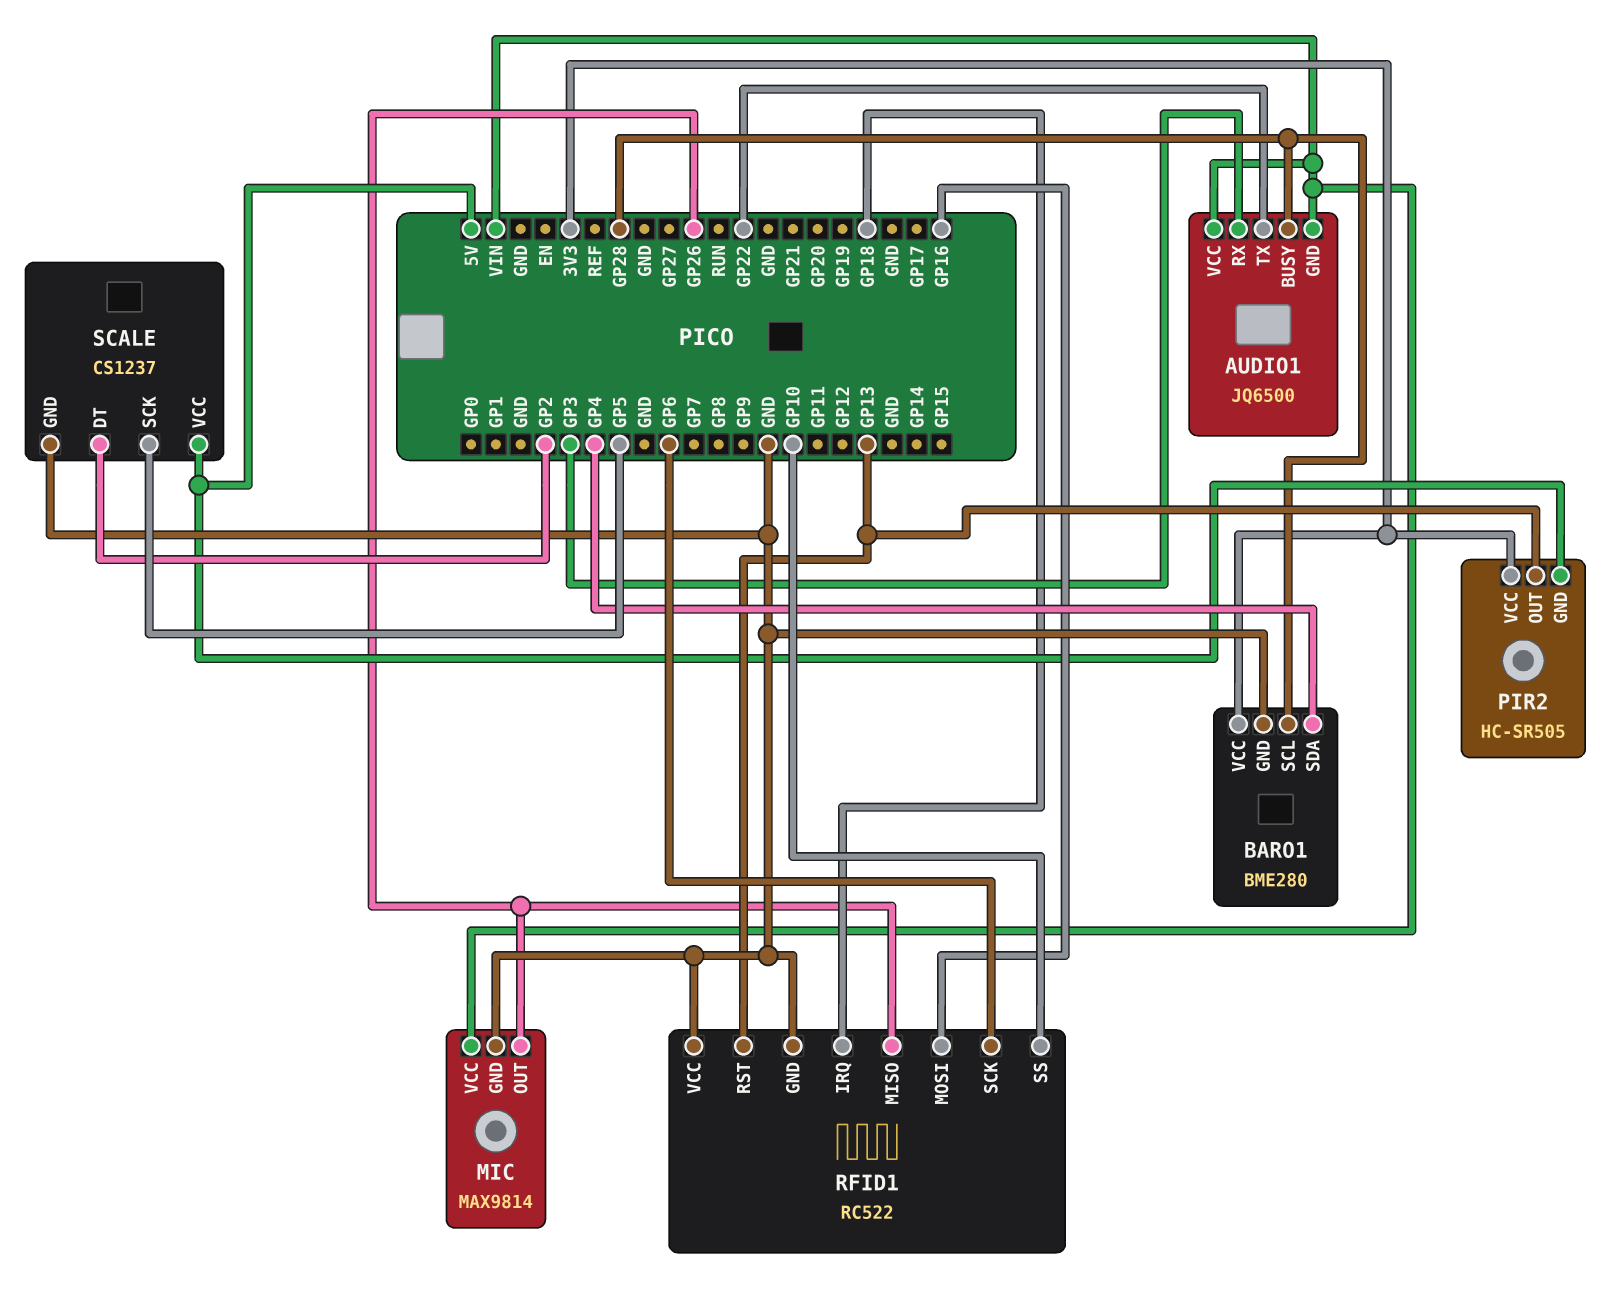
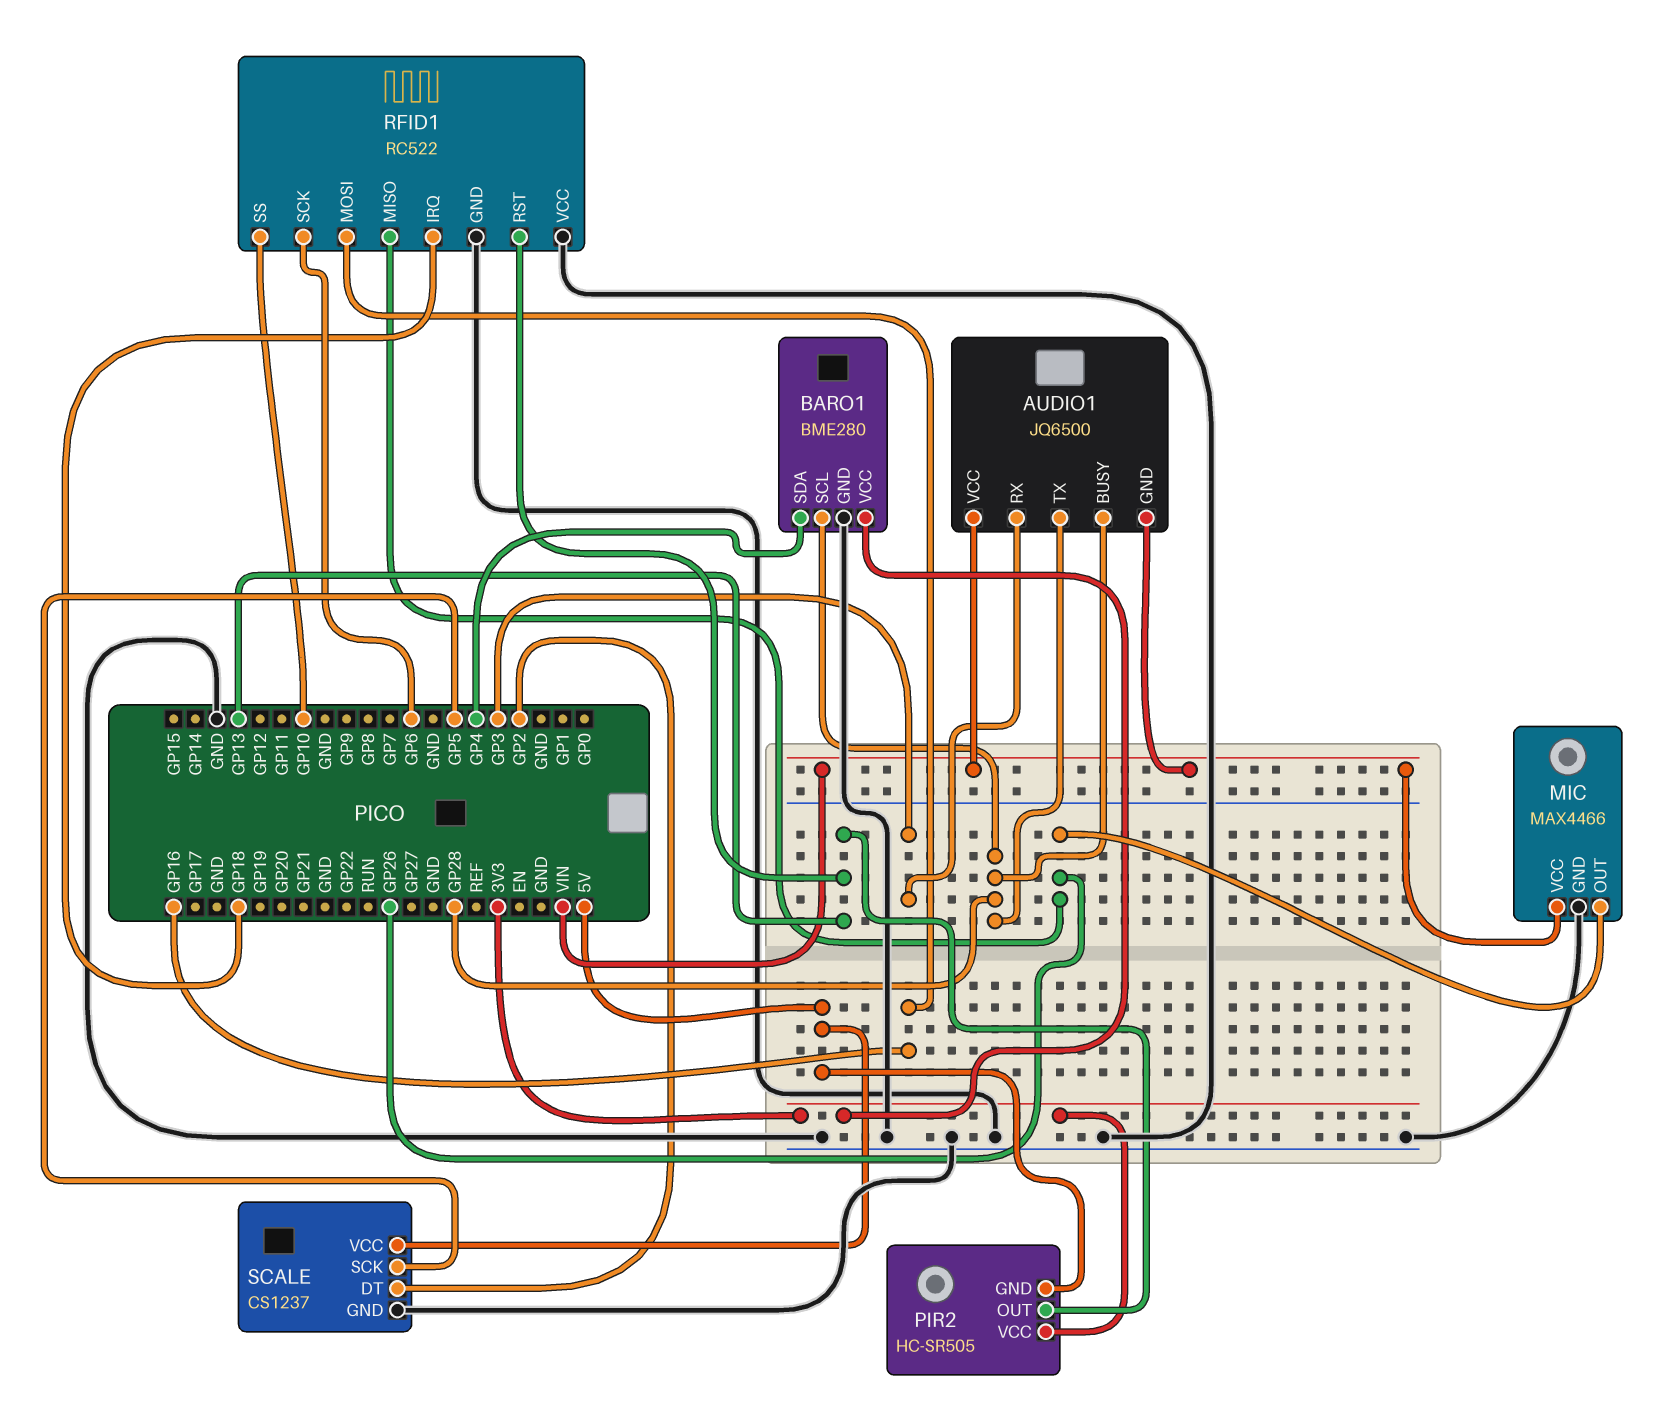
AUDIO1 pin TX: GP22 -> GP28
MIC: MAX9814 -> MAX4466

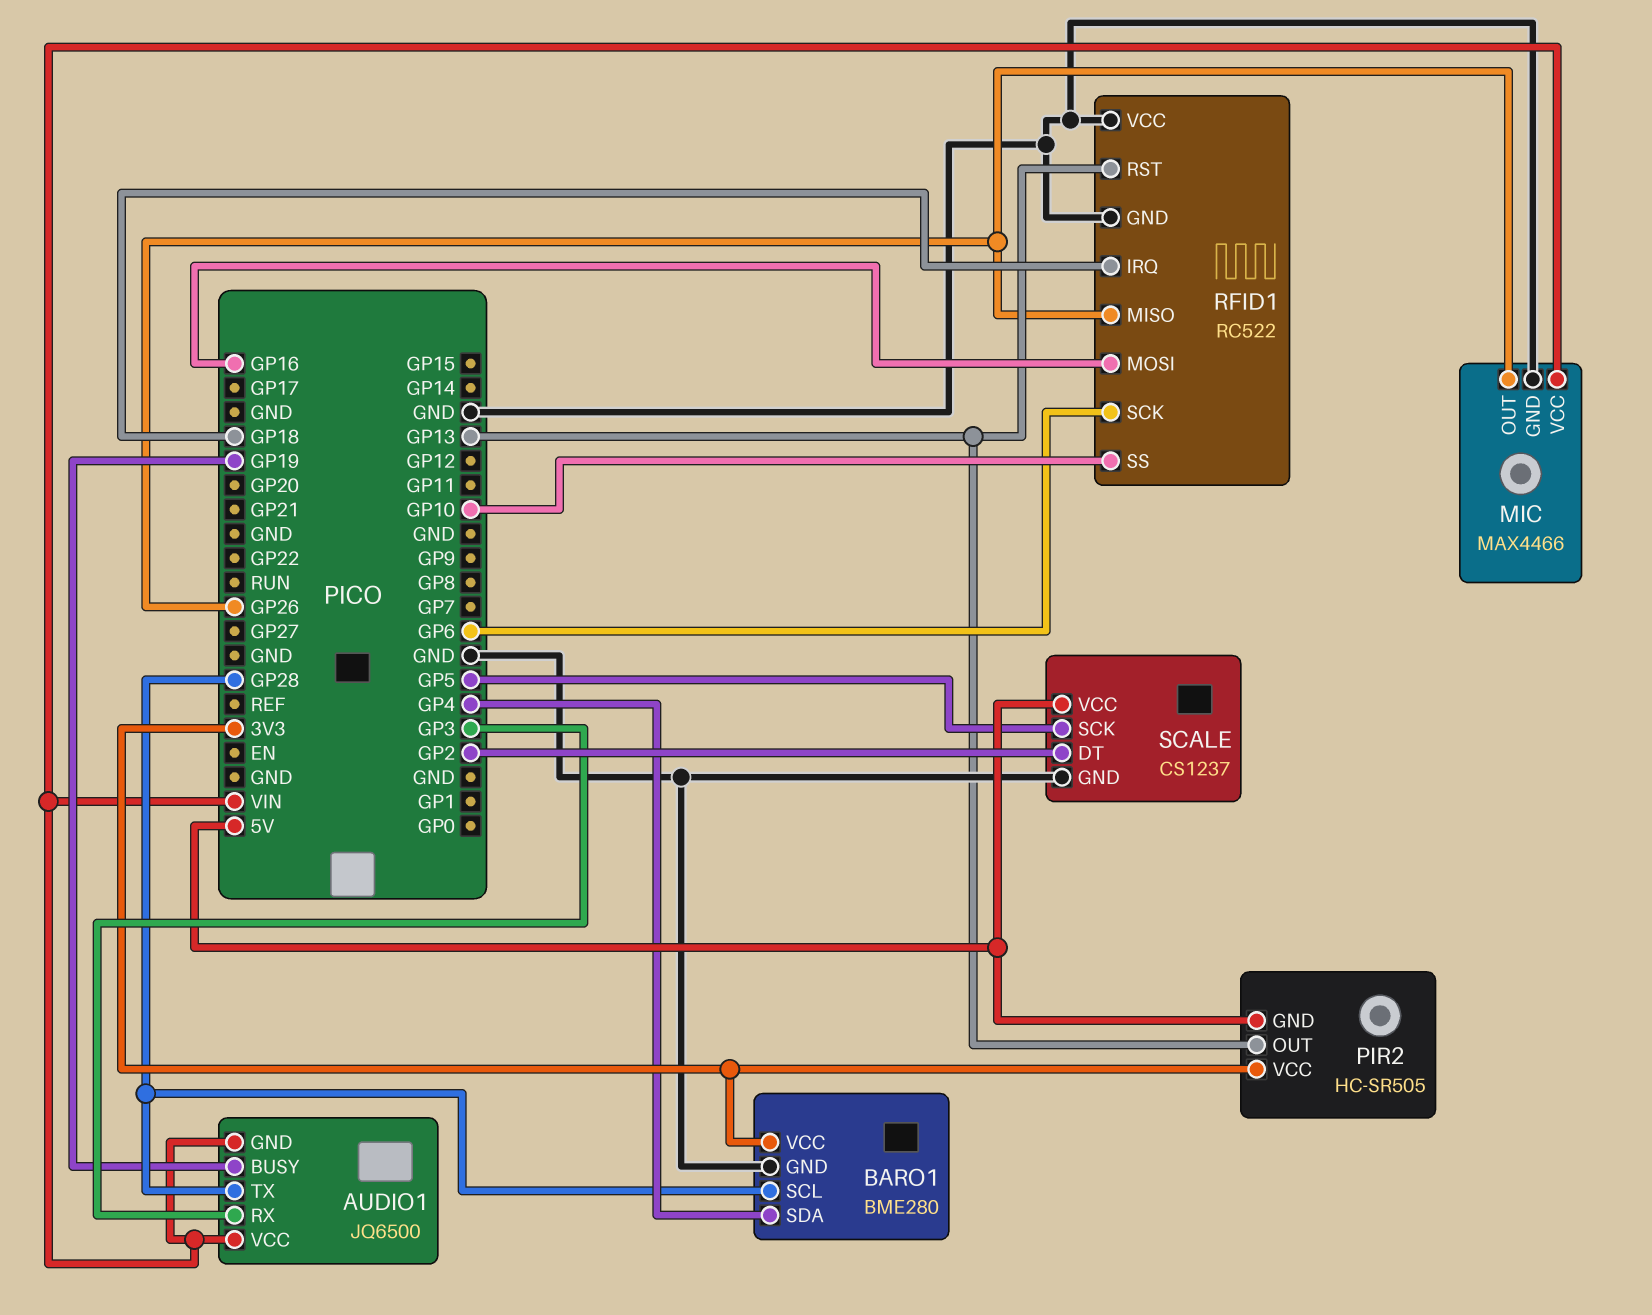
AUDIO1 pin BUSY: GP28 -> GP19

